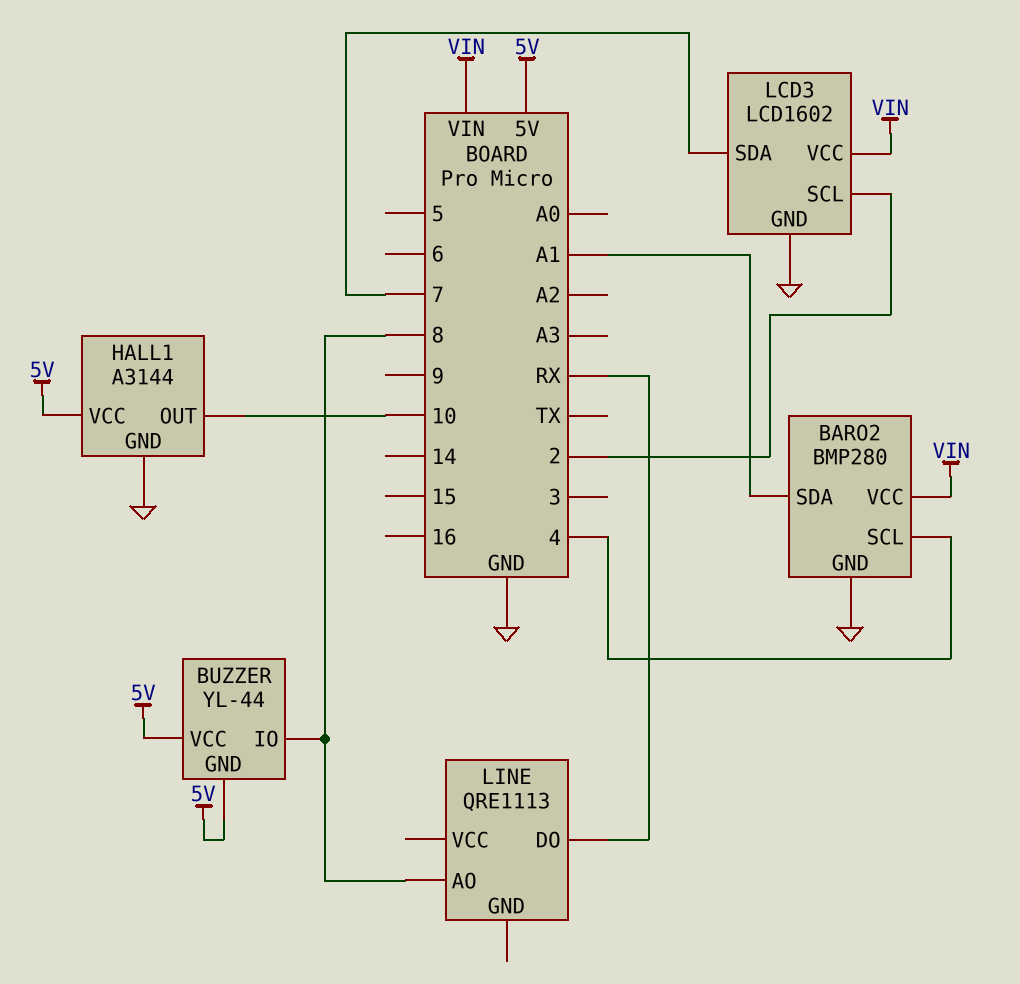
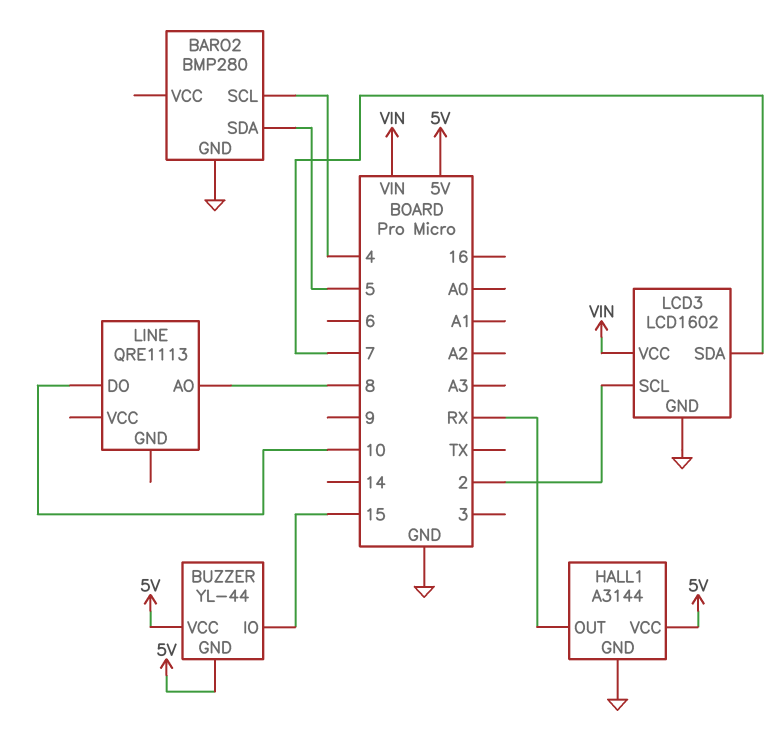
BARO2 pin SDA: A1 -> 5
BARO2 pin VCC: VIN -> none
BUZZER pin IO: 8 -> 15
HALL1 pin OUT: 10 -> RX
LINE pin DO: RX -> 10

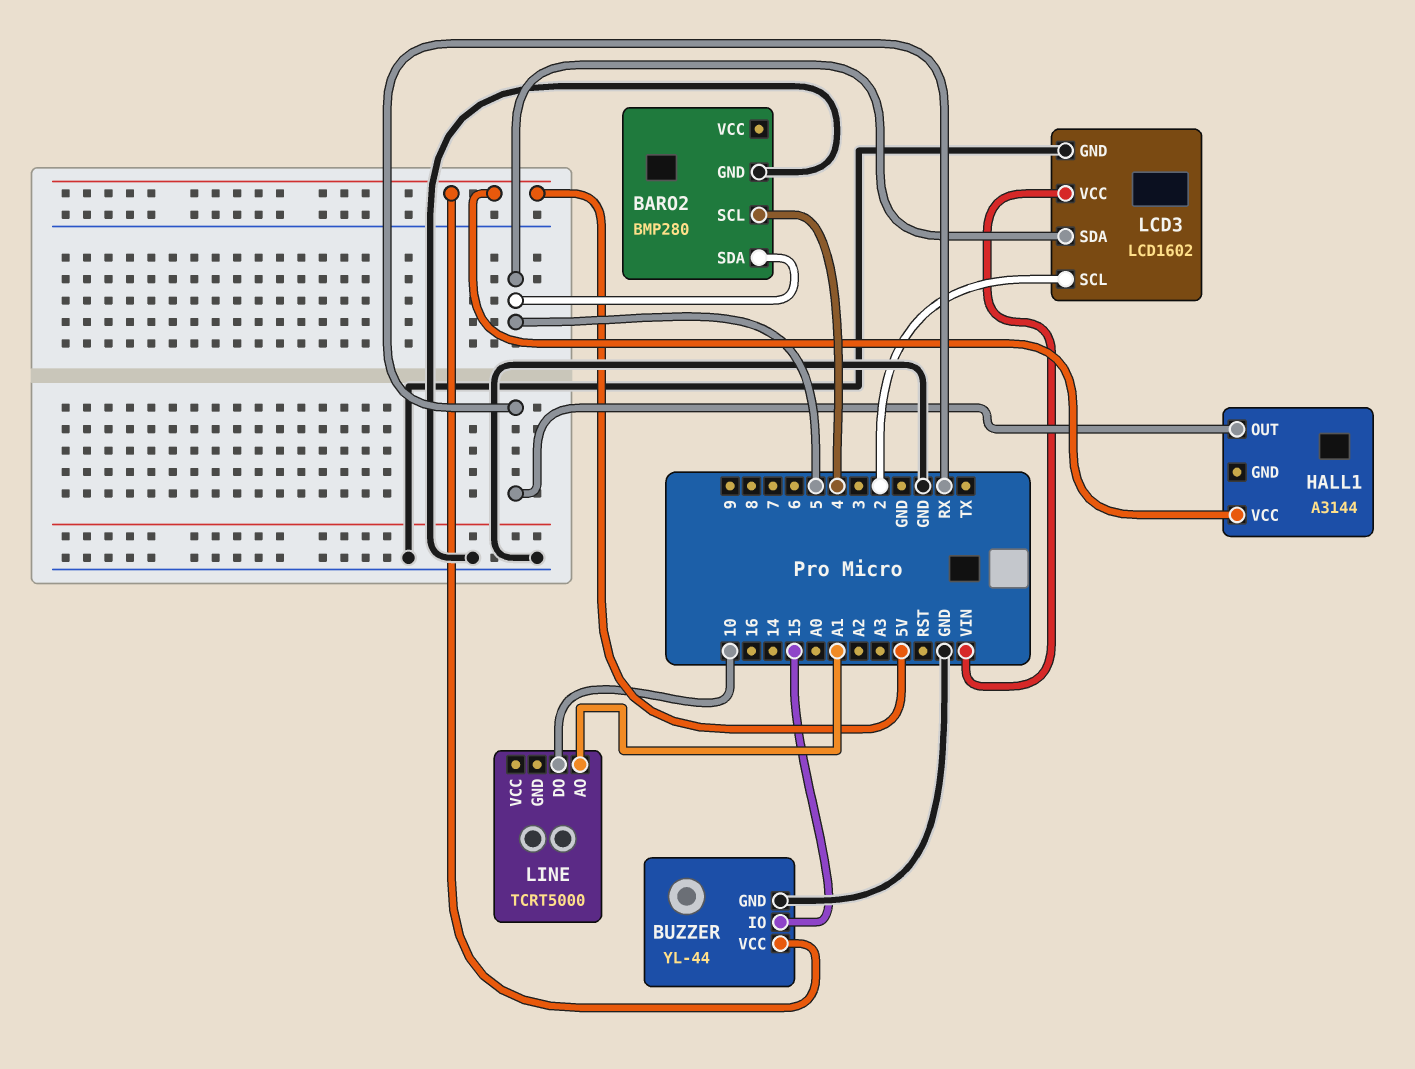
BUZZER pin GND: 5V -> GND
HALL1 pin GND: GND -> none
LCD3 pin SDA: 7 -> 5
LINE: QRE1113 -> TCRT5000
LINE pin AO: 8 -> A1

